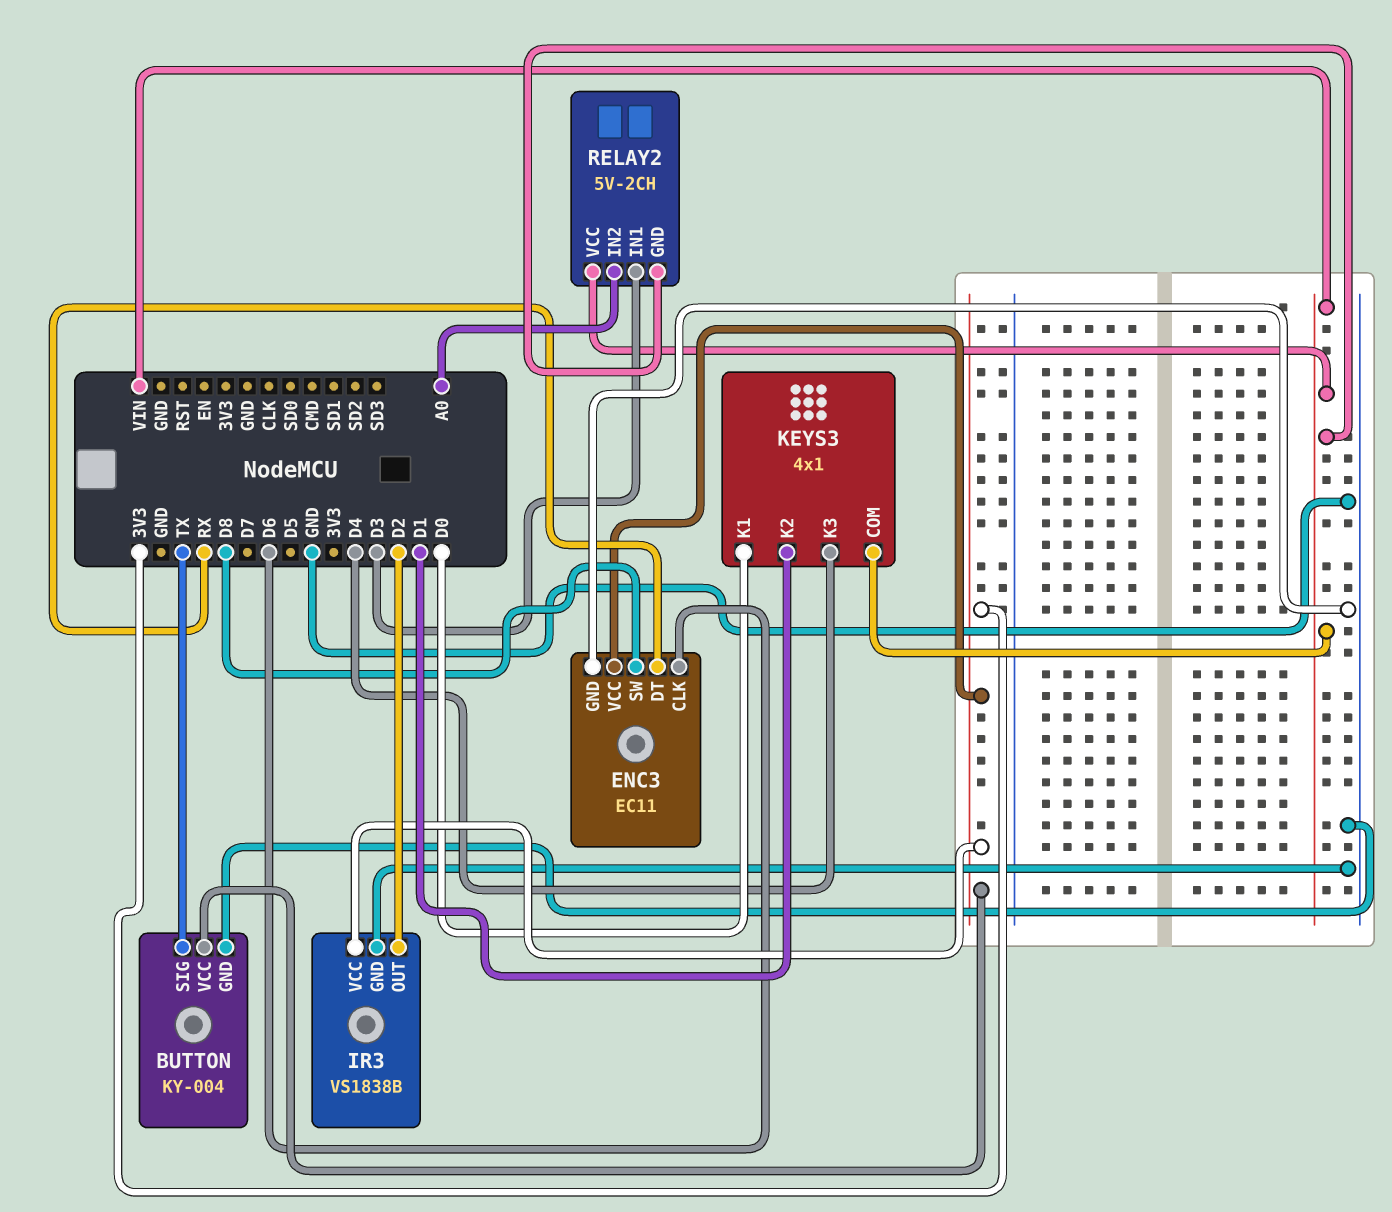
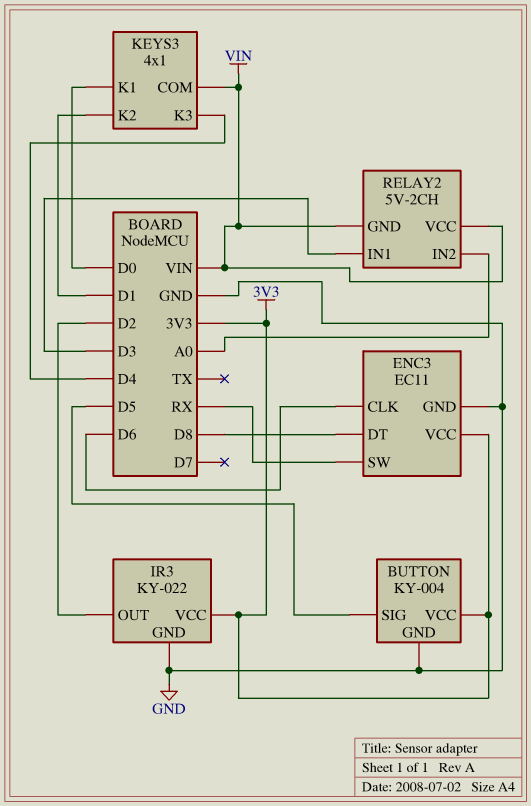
BUTTON pin SIG: TX -> D5
ENC3 pin DT: RX -> D8
ENC3 pin SW: D8 -> RX
IR3: VS1838B -> KY-022

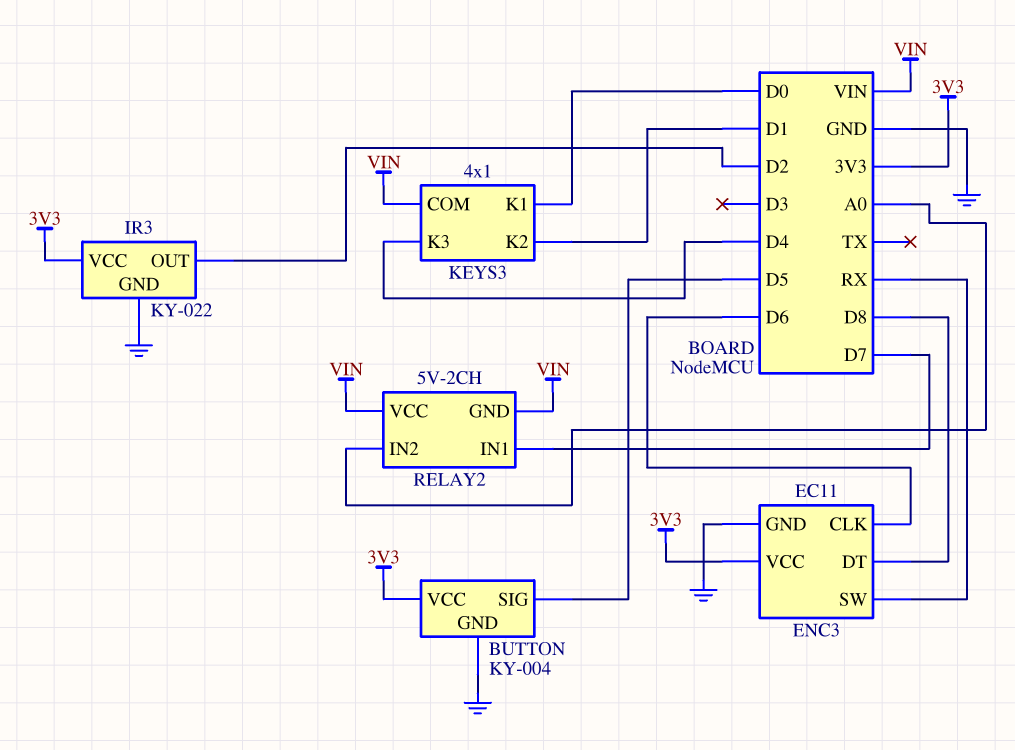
RELAY2 pin IN1: D3 -> D7

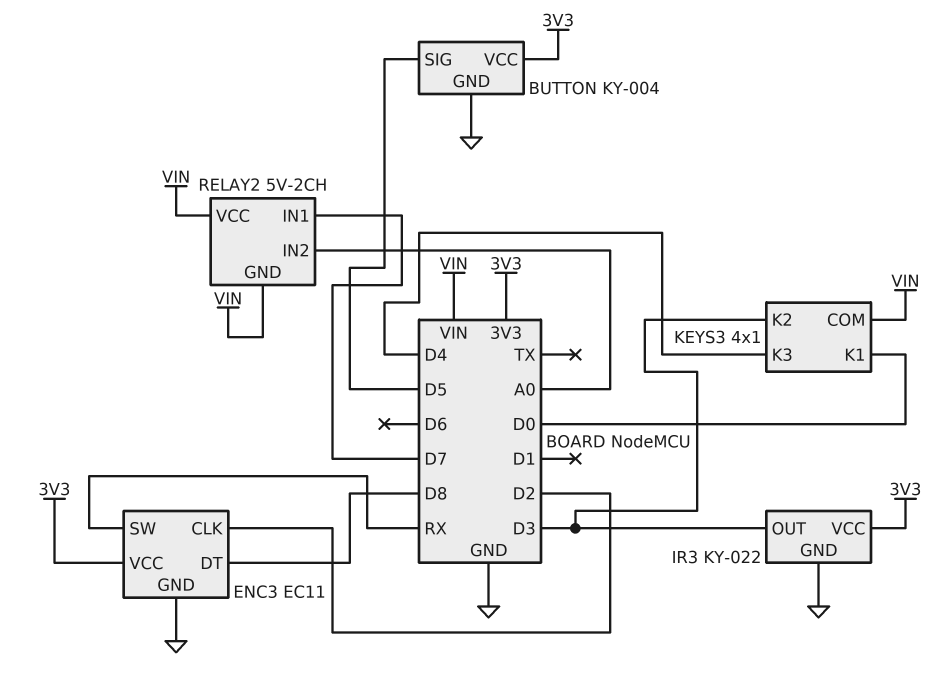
ENC3 pin CLK: D6 -> D2
IR3 pin OUT: D2 -> D3
KEYS3 pin K2: D1 -> D3

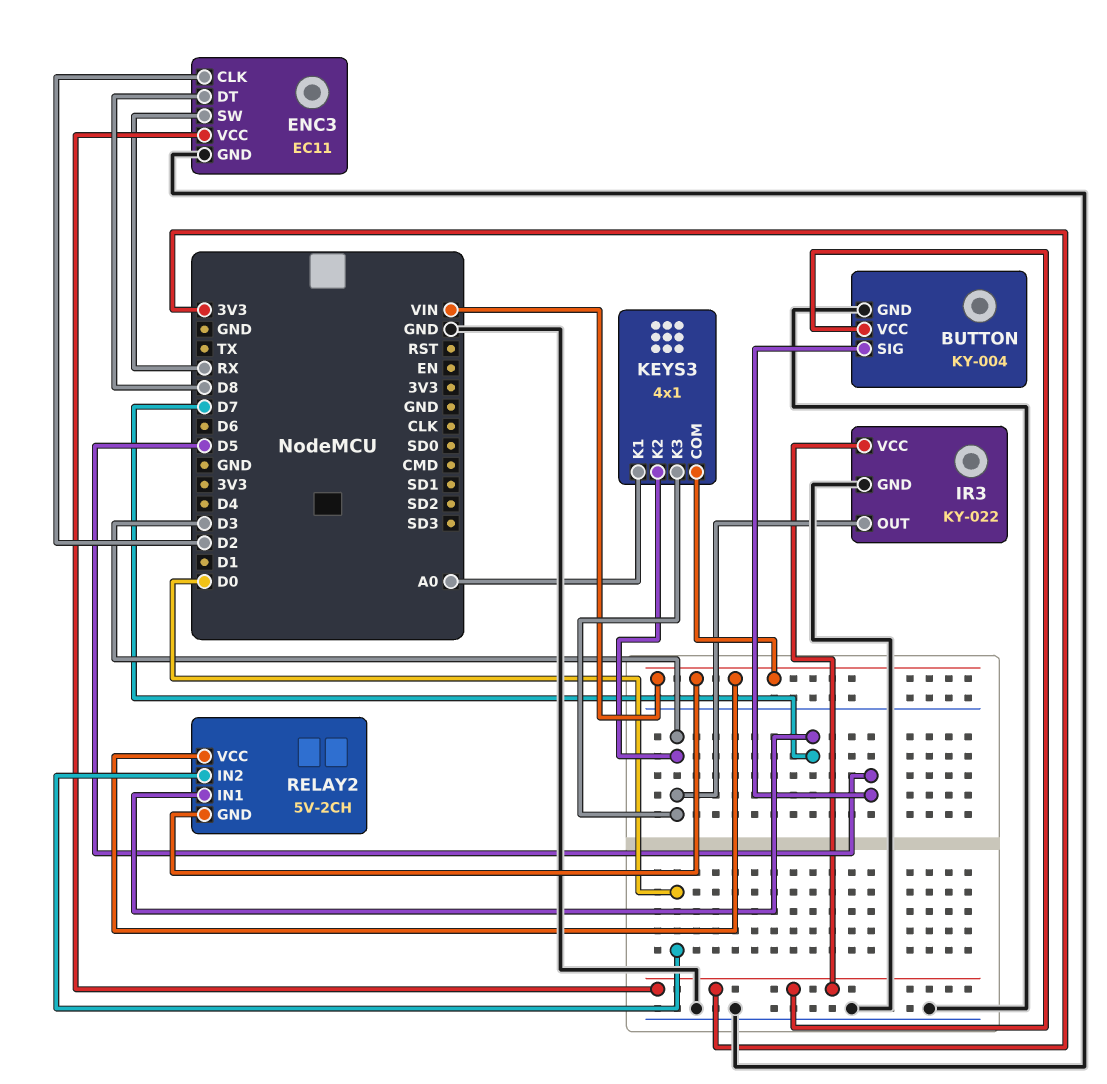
KEYS3 pin K1: D0 -> A0
KEYS3 pin K3: D4 -> D3
RELAY2 pin IN2: A0 -> D0

